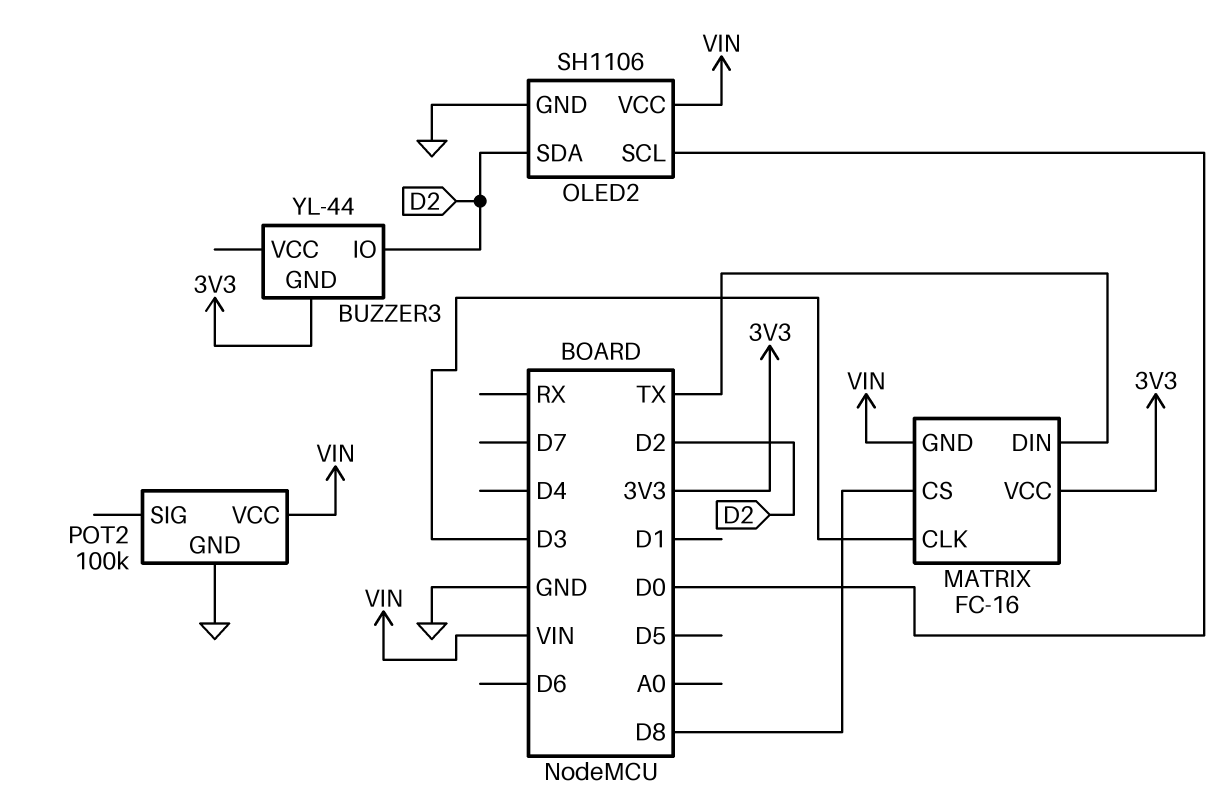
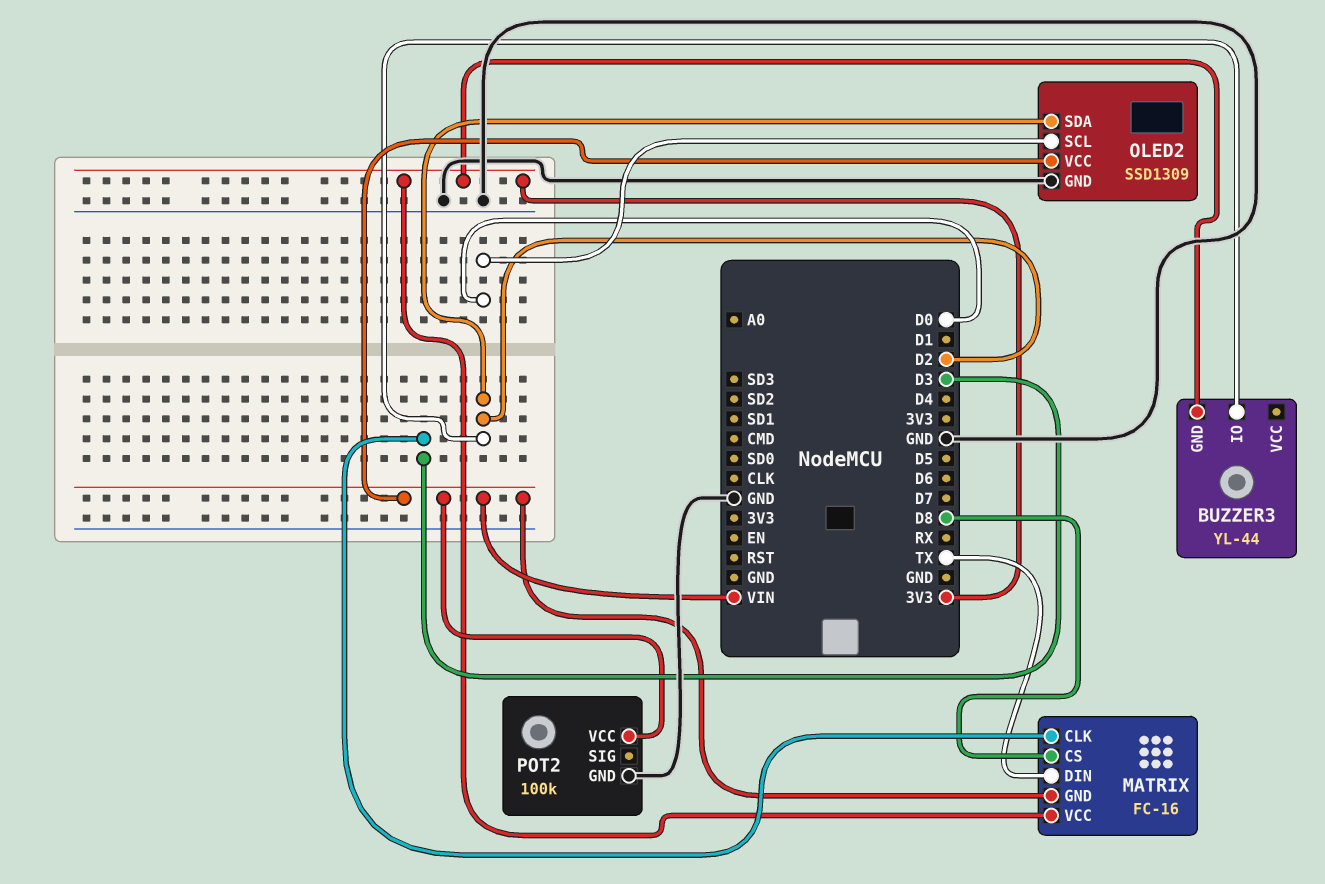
OLED2: SH1106 -> SSD1309

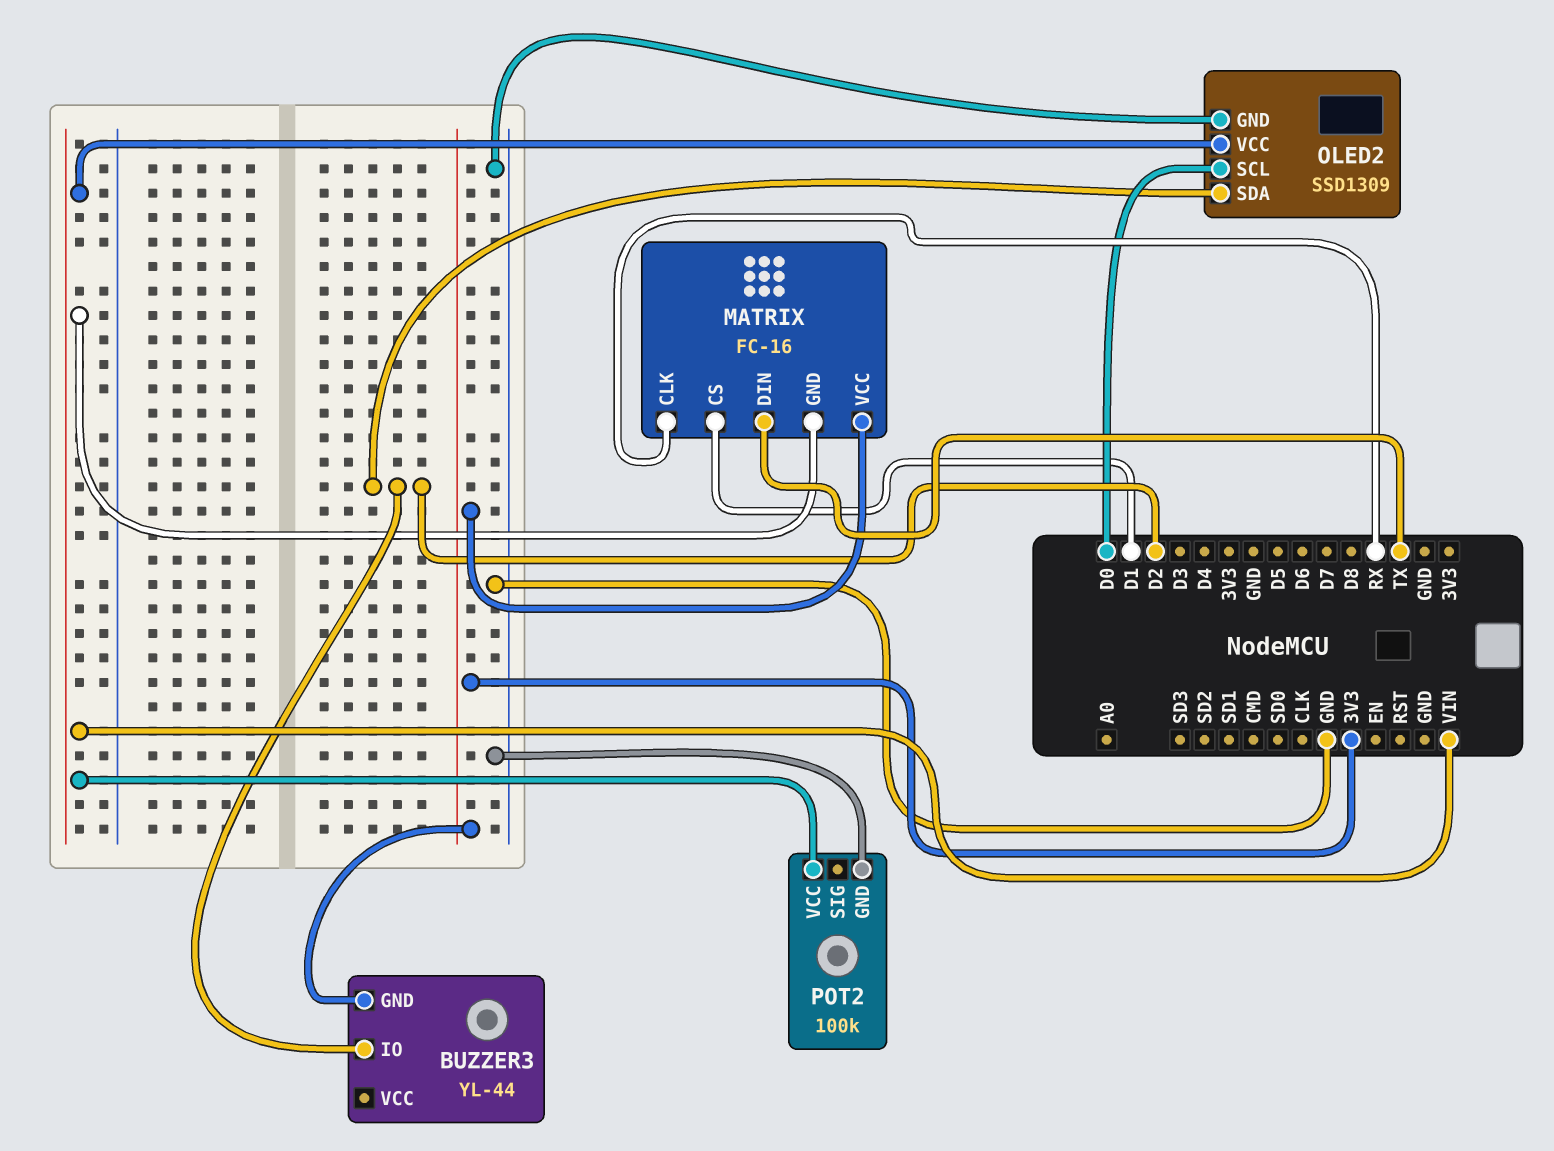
MATRIX pin CLK: D3 -> RX
MATRIX pin CS: D8 -> D1

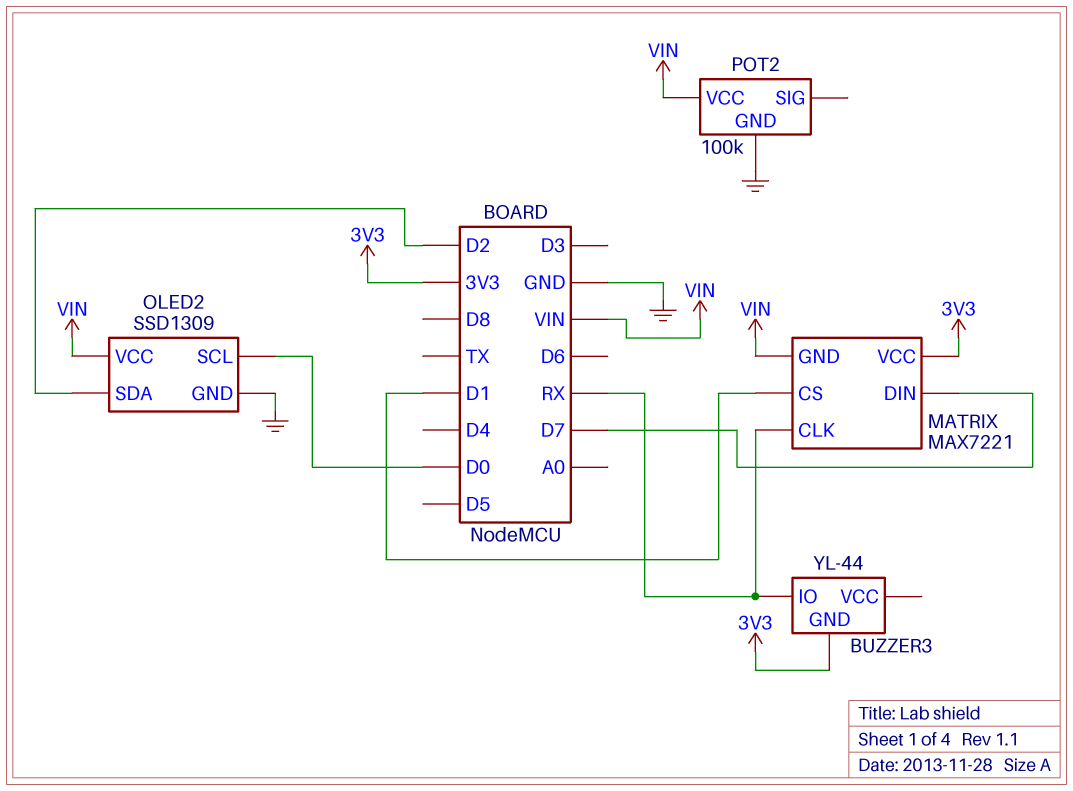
BUZZER3 pin IO: D2 -> RX
MATRIX: FC-16 -> MAX7221
MATRIX pin DIN: TX -> D7

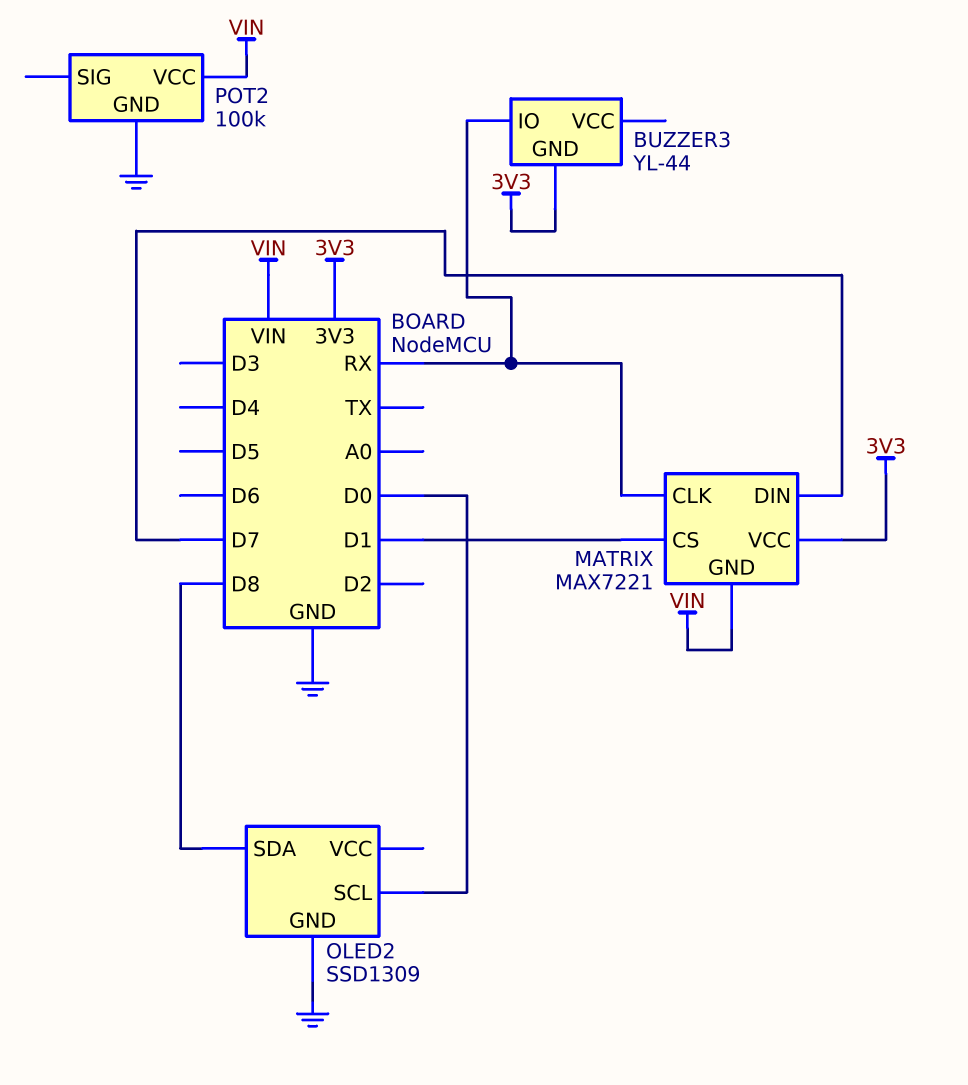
OLED2 pin SDA: D2 -> D8
OLED2 pin VCC: VIN -> none

